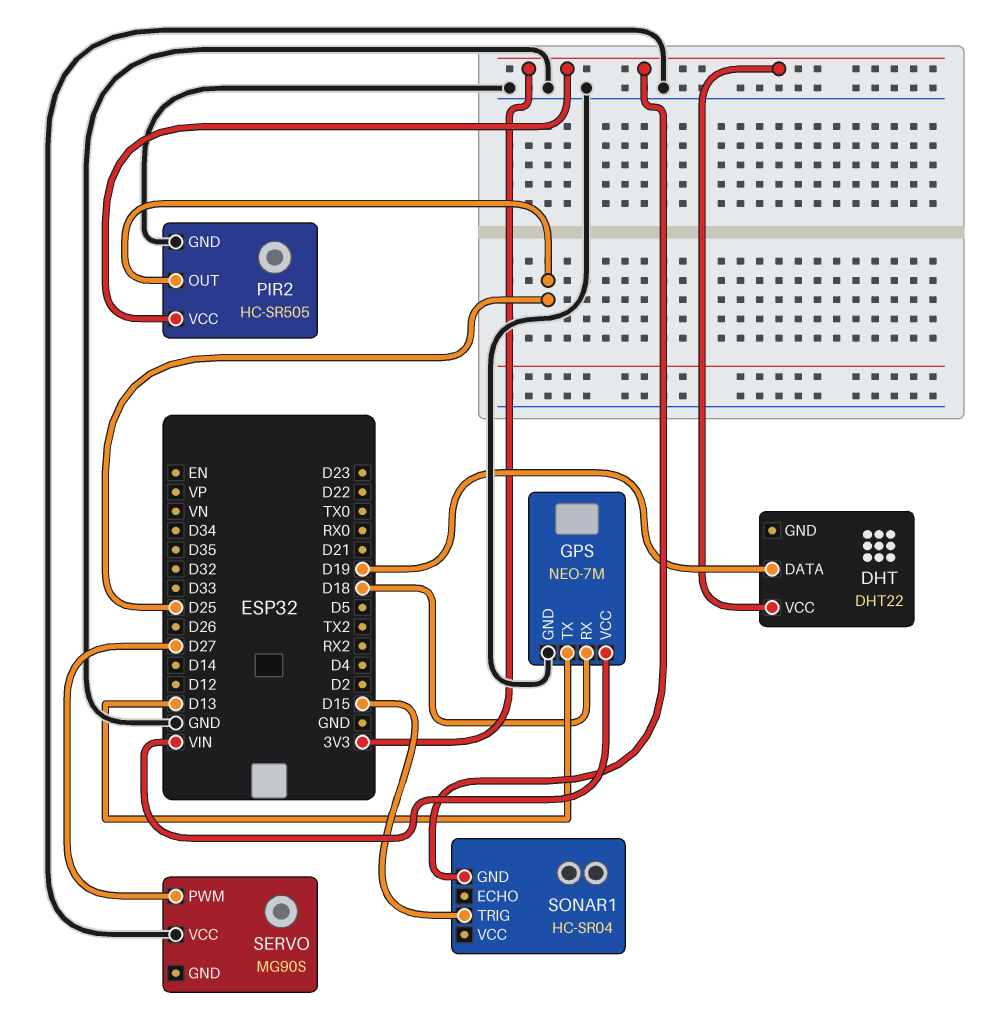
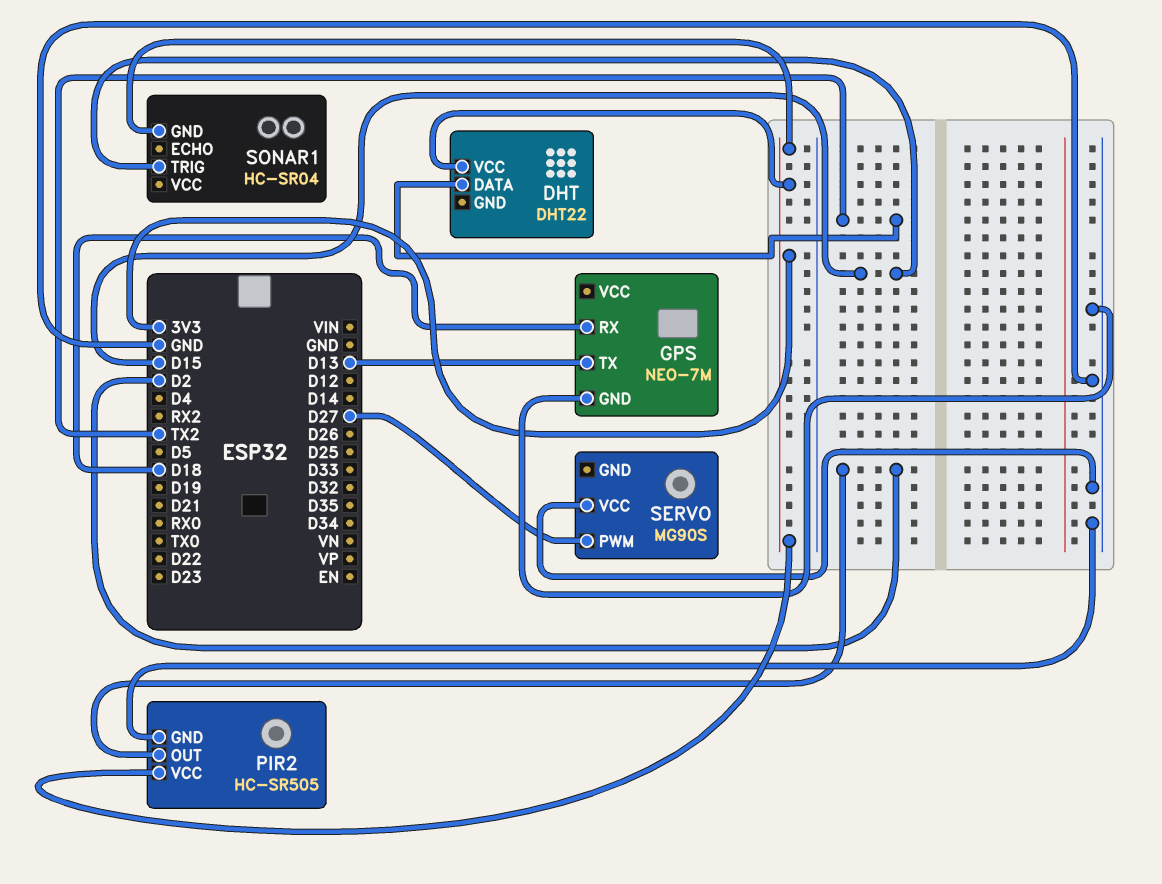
DHT pin DATA: D19 -> TX2
GPS pin VCC: VIN -> none
PIR2 pin OUT: D25 -> D2

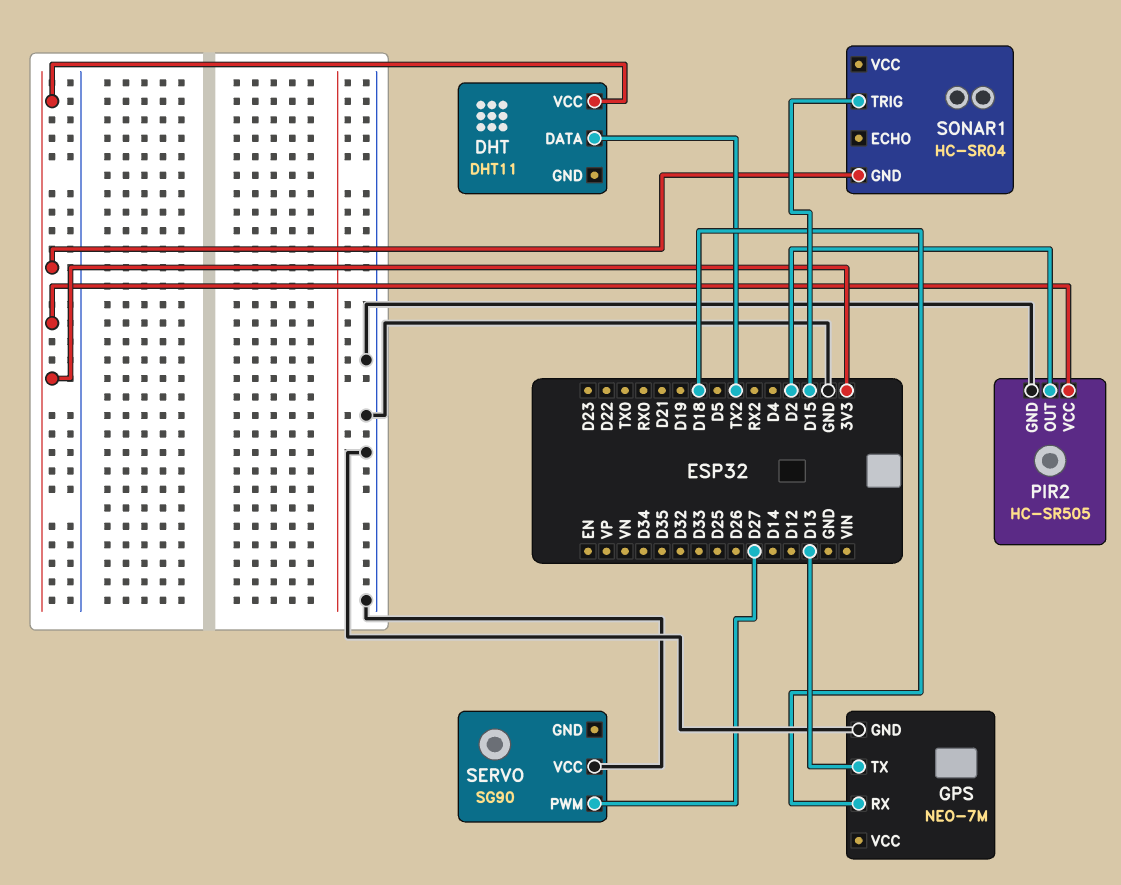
DHT: DHT22 -> DHT11
SERVO: MG90S -> SG90

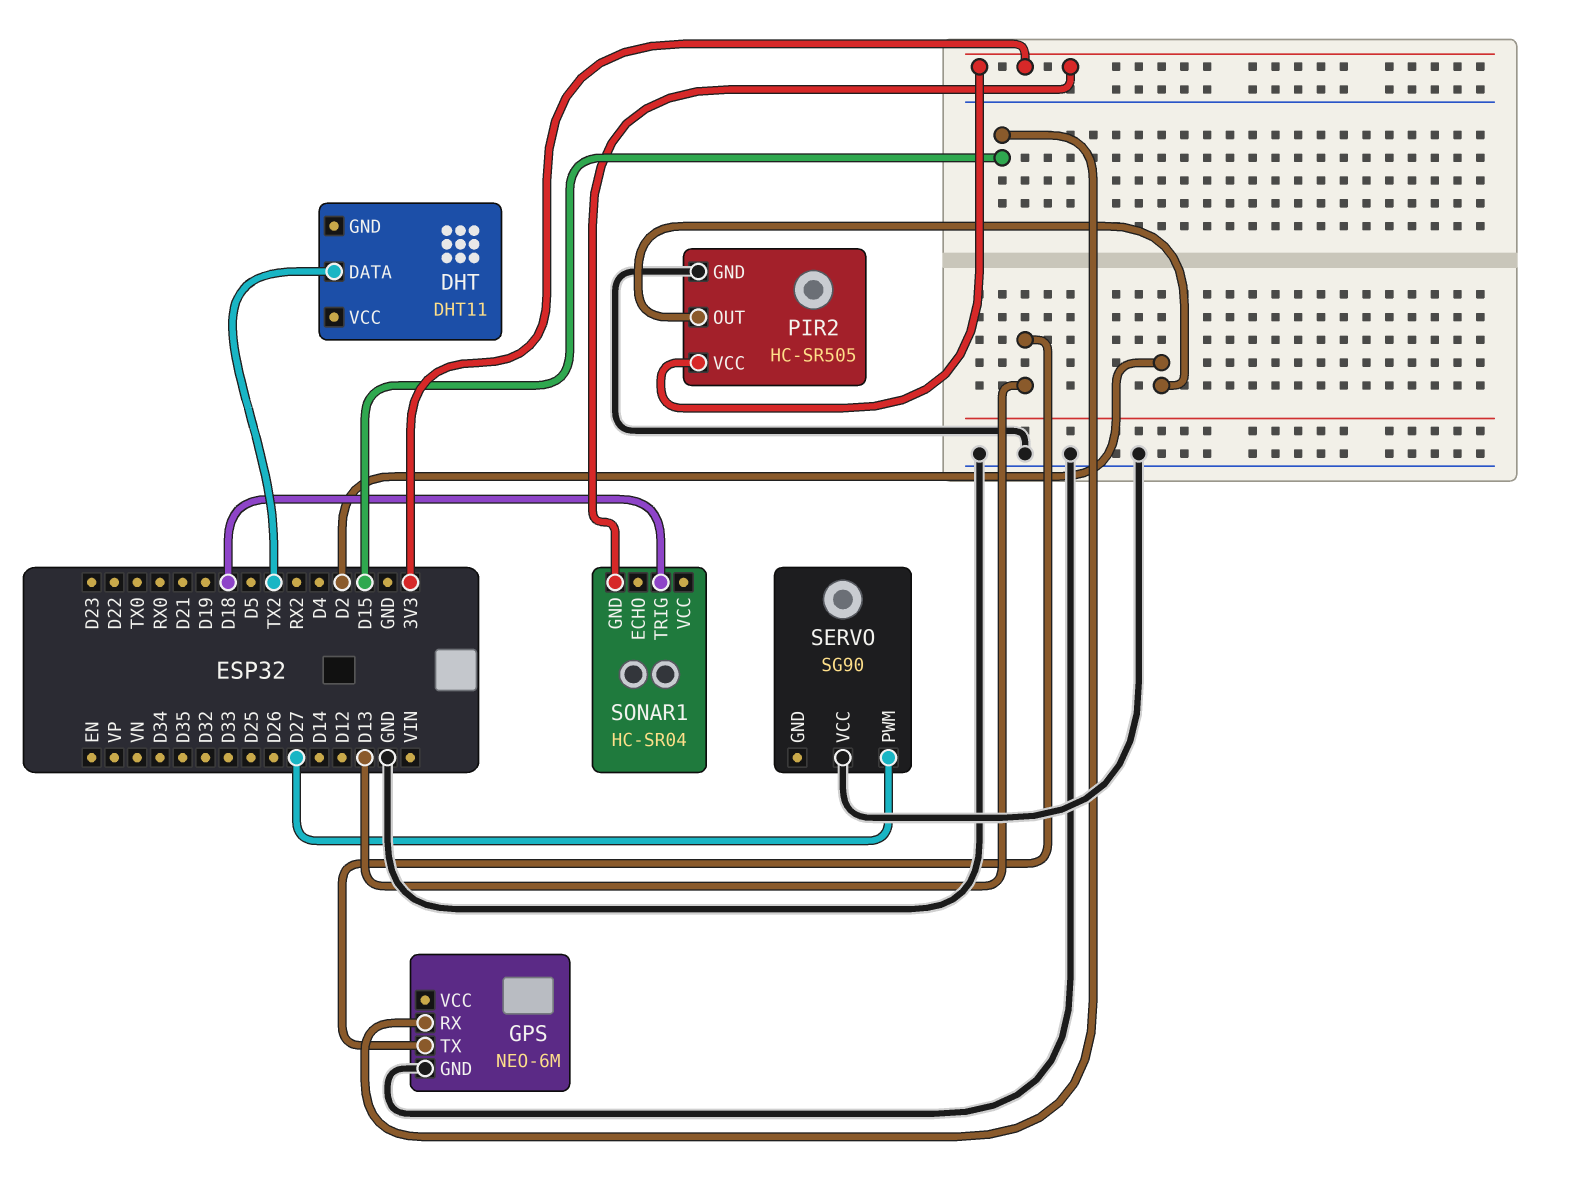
DHT pin VCC: 3V3 -> none
GPS: NEO-7M -> NEO-6M
GPS pin RX: D18 -> D15
SONAR1 pin TRIG: D15 -> D18

